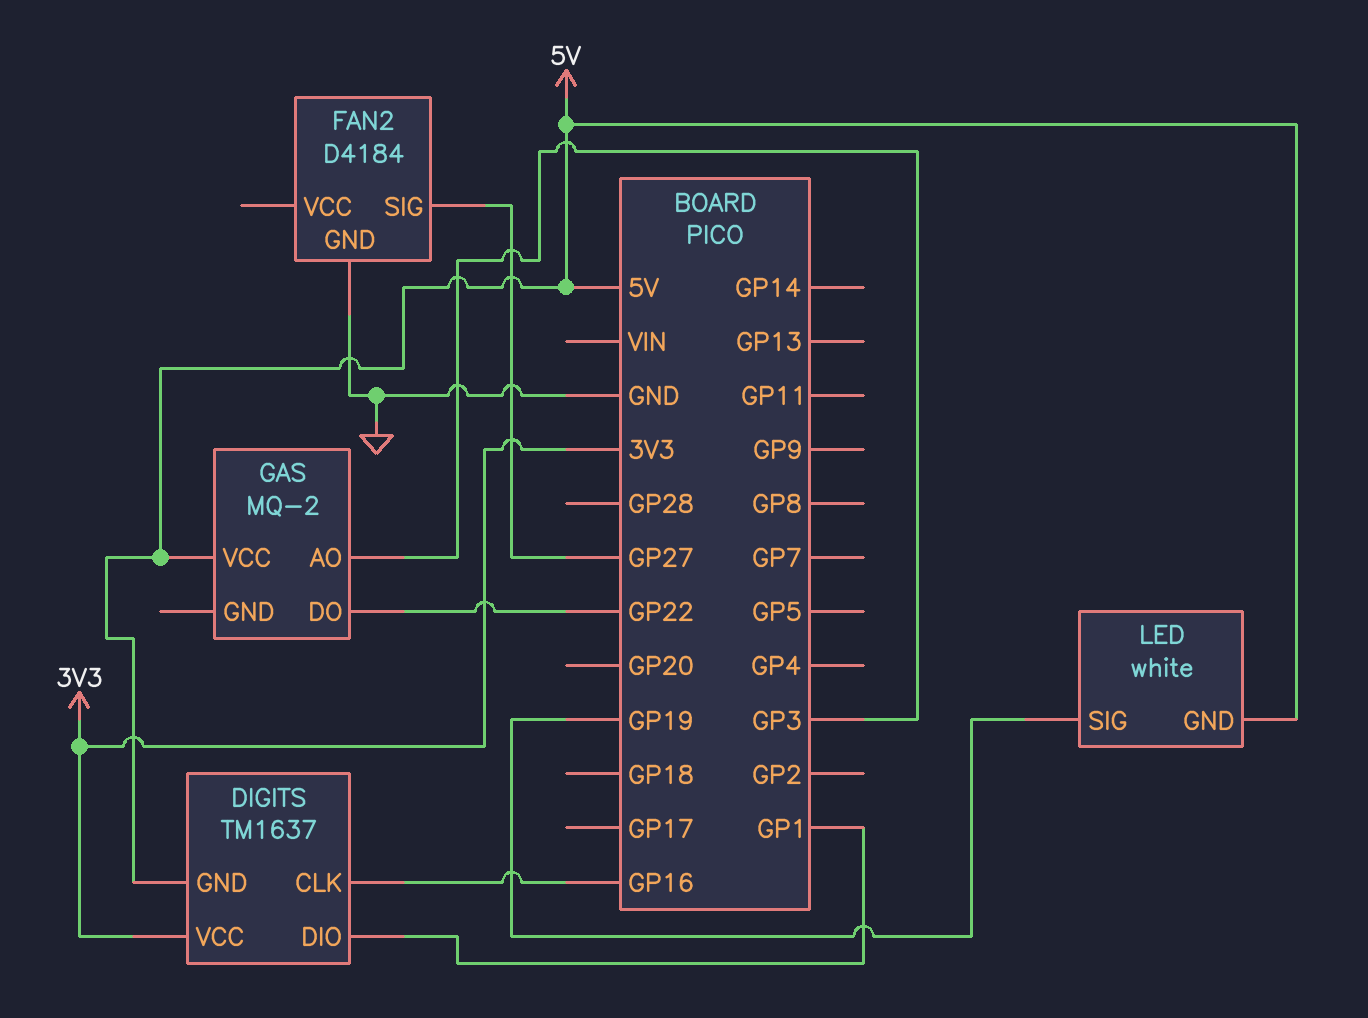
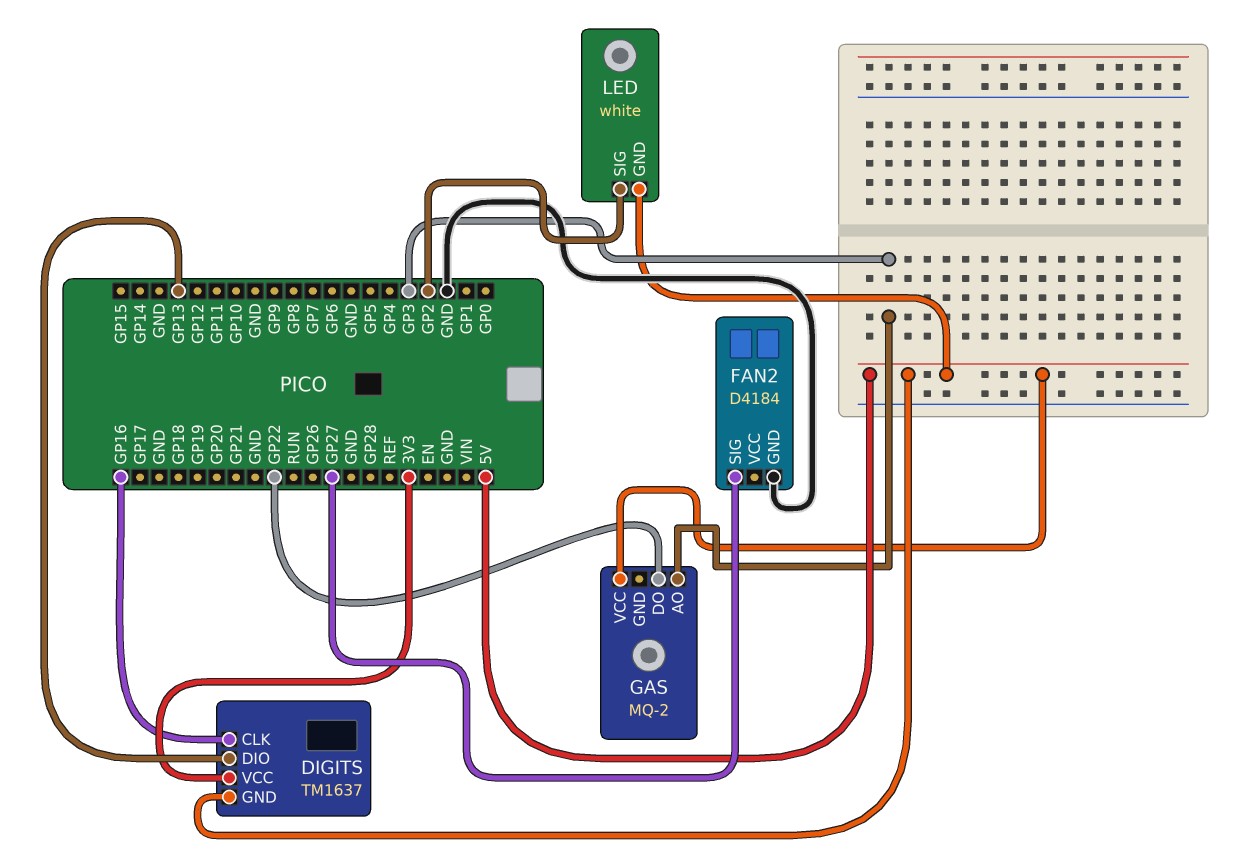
DIGITS pin DIO: GP1 -> GP13
LED pin SIG: GP19 -> GP2

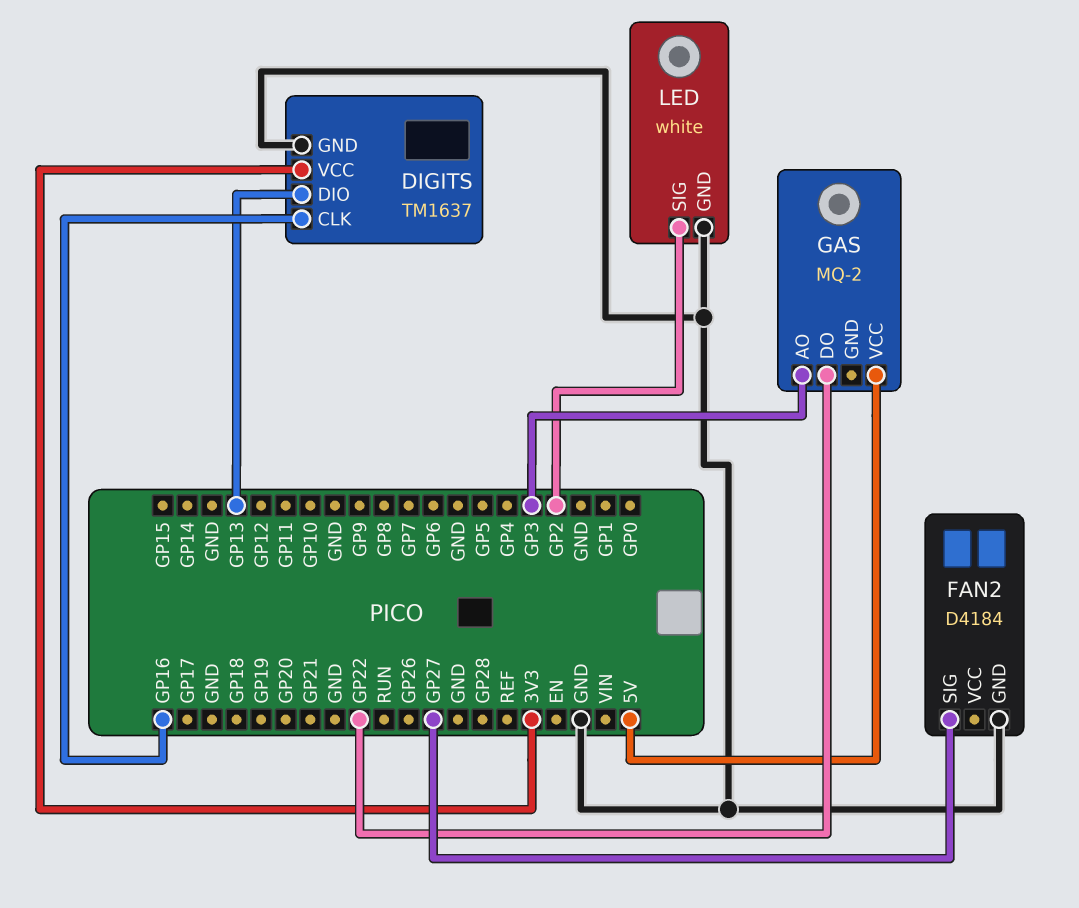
DIGITS pin GND: 5V -> GND
LED pin GND: 5V -> GND

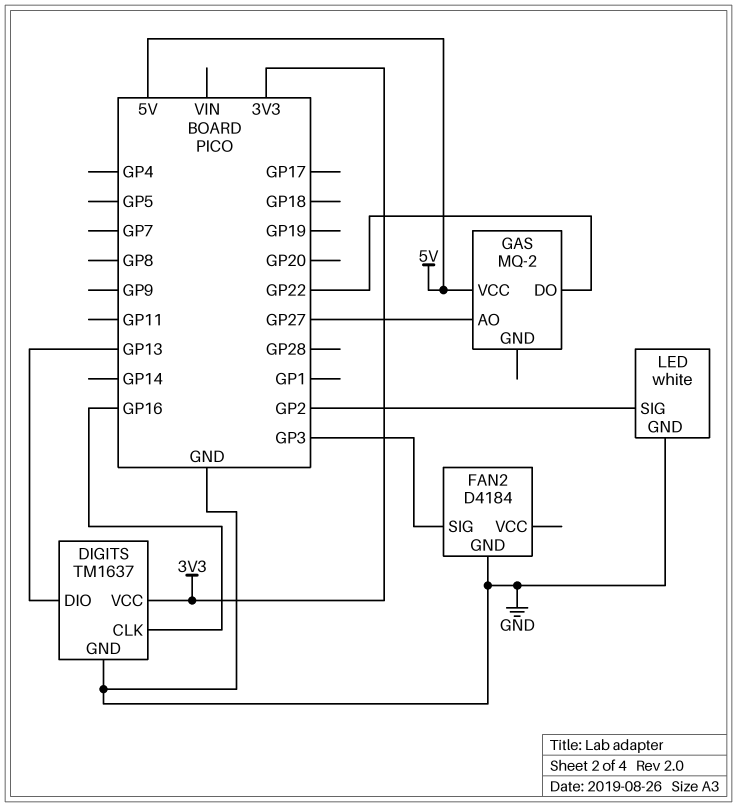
FAN2 pin SIG: GP27 -> GP3
GAS pin AO: GP3 -> GP27

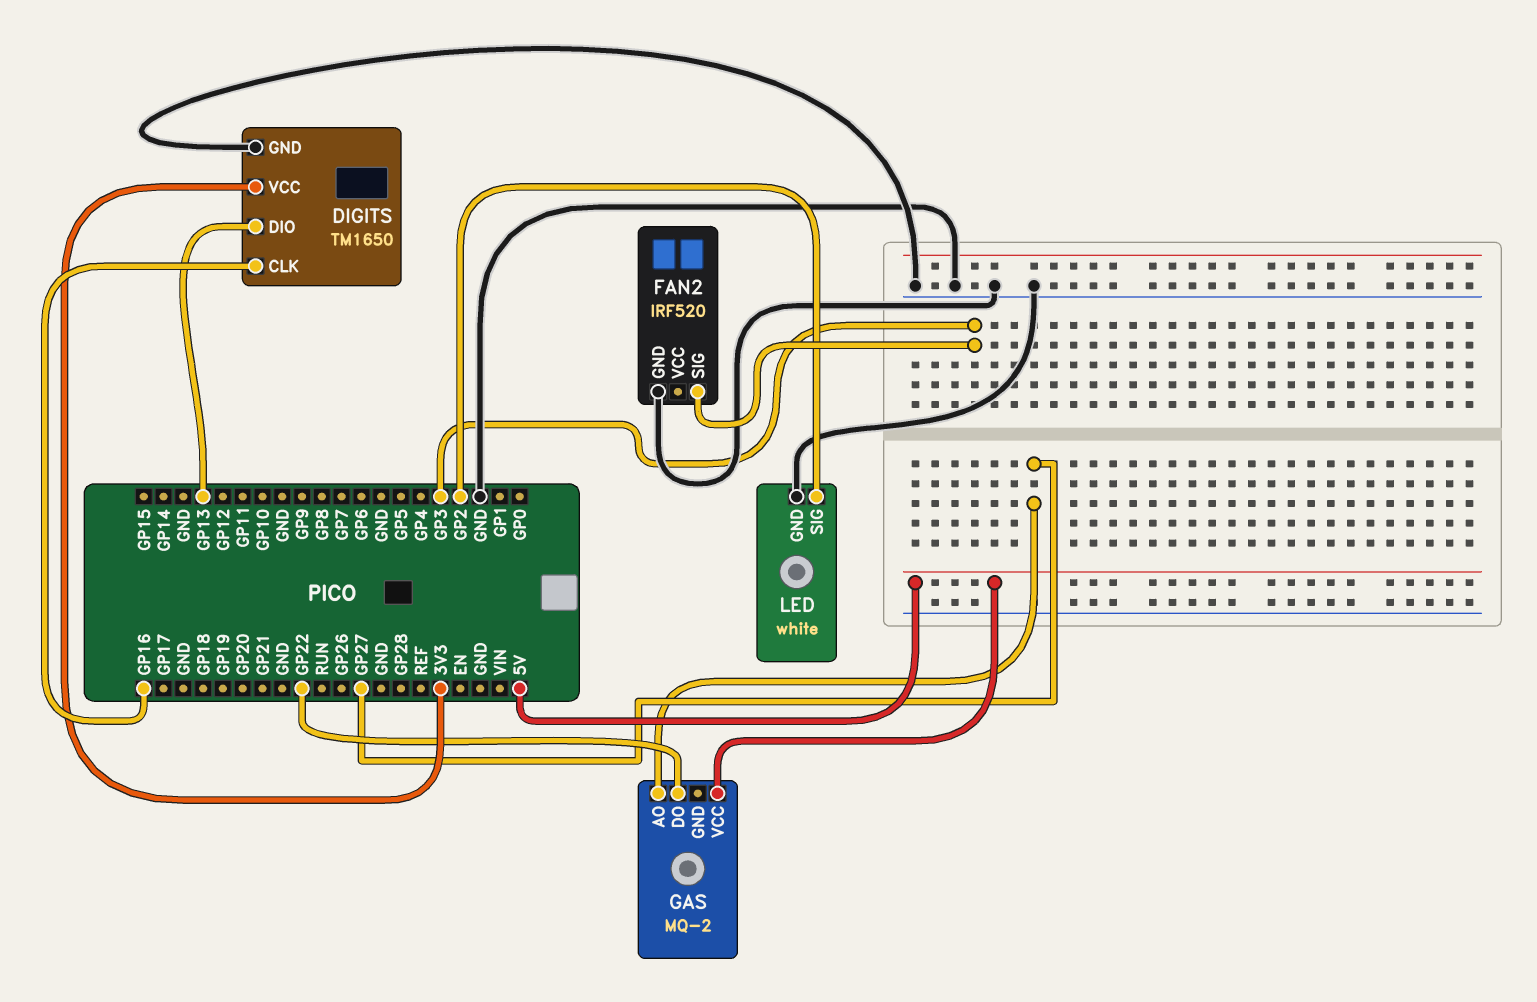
DIGITS: TM1637 -> TM1650
FAN2: D4184 -> IRF520

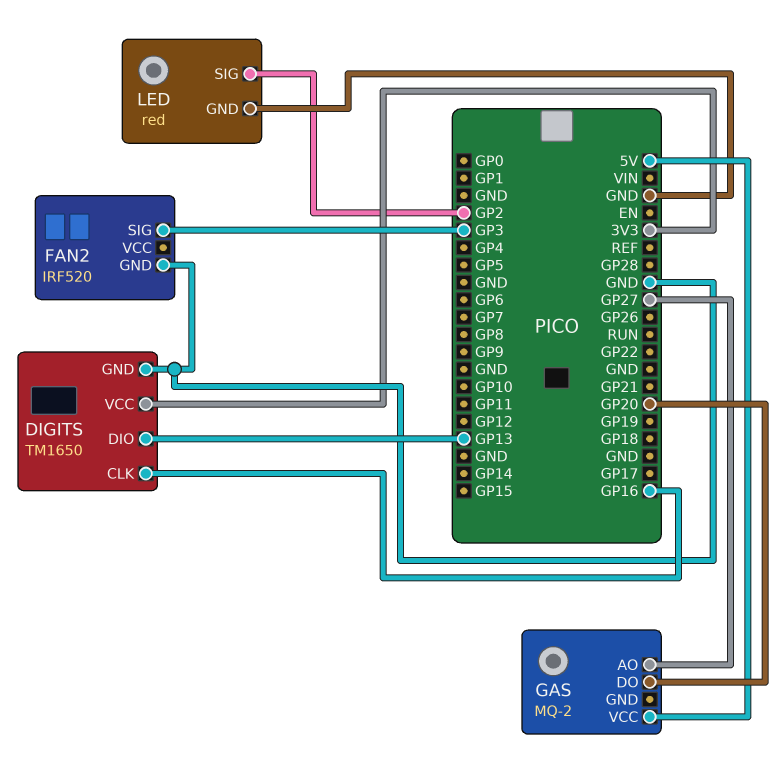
GAS pin DO: GP22 -> GP20
LED: white -> red

